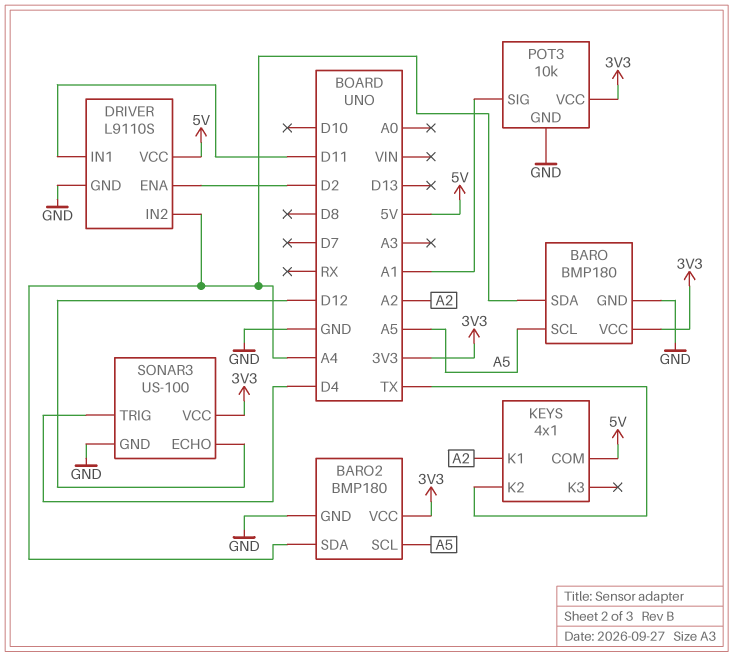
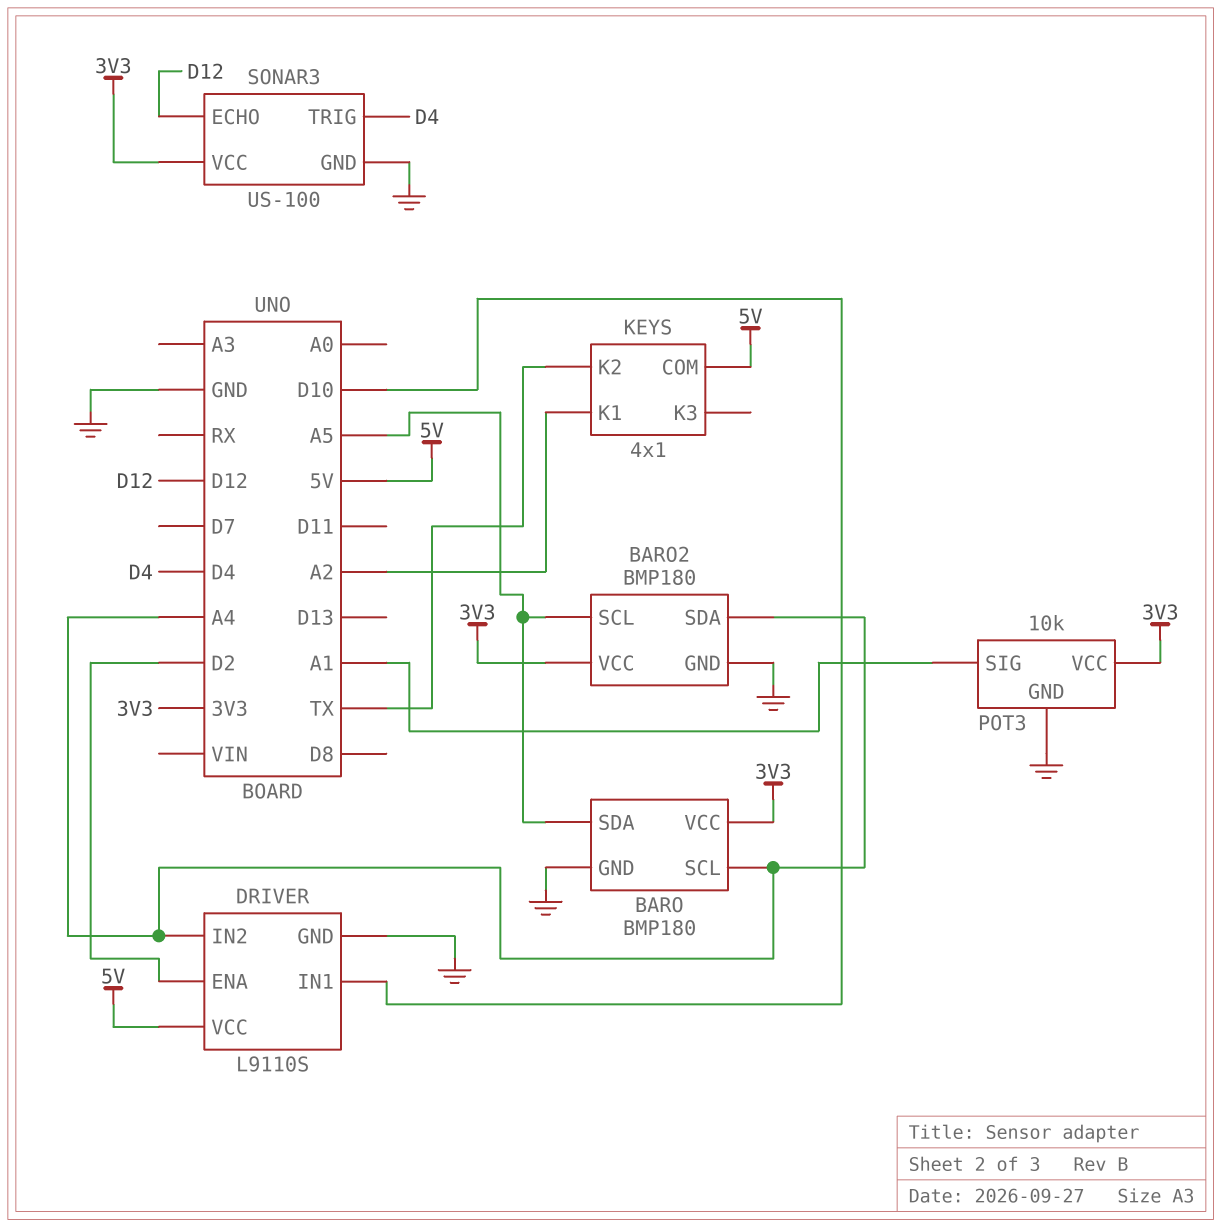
BARO pin SCL: A5 -> A4
BARO pin SDA: A4 -> A5
DRIVER pin IN1: D11 -> D10

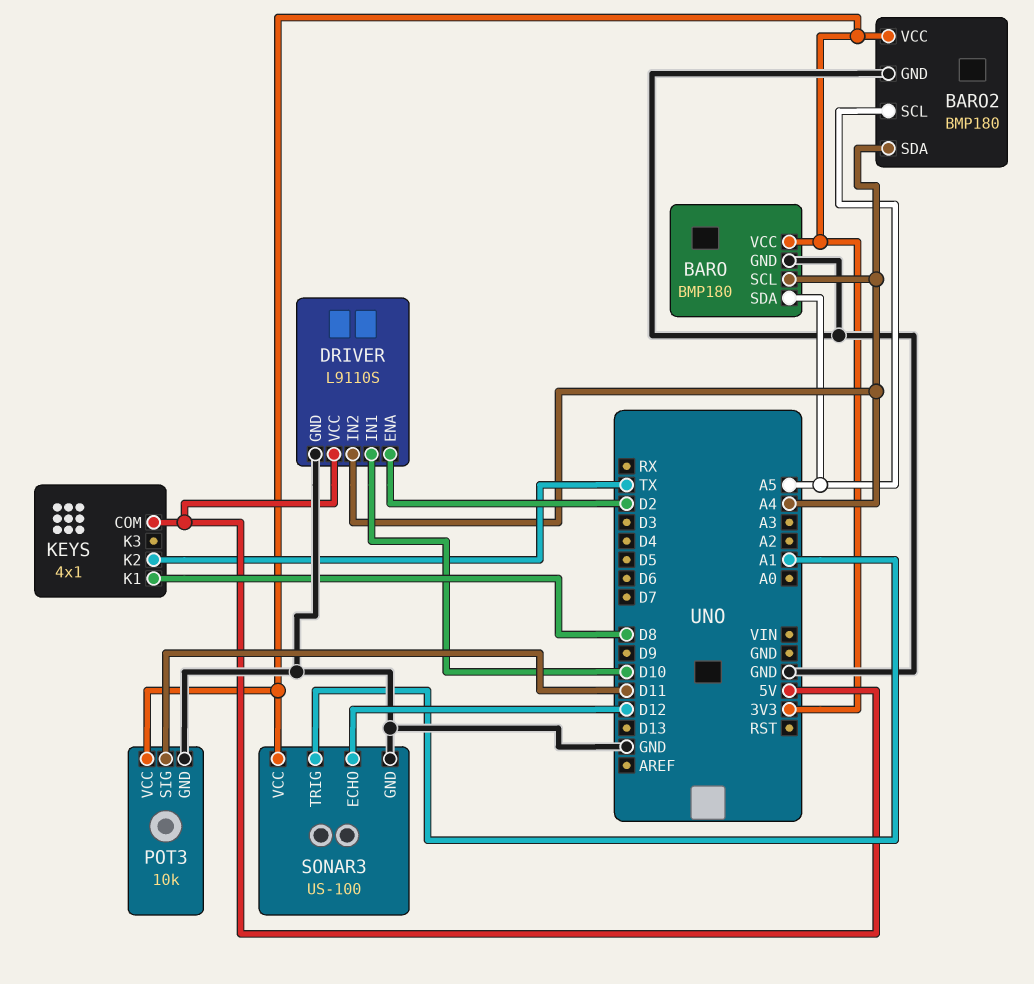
KEYS pin K1: A2 -> D8
POT3 pin SIG: A1 -> D11
SONAR3 pin TRIG: D4 -> A1

